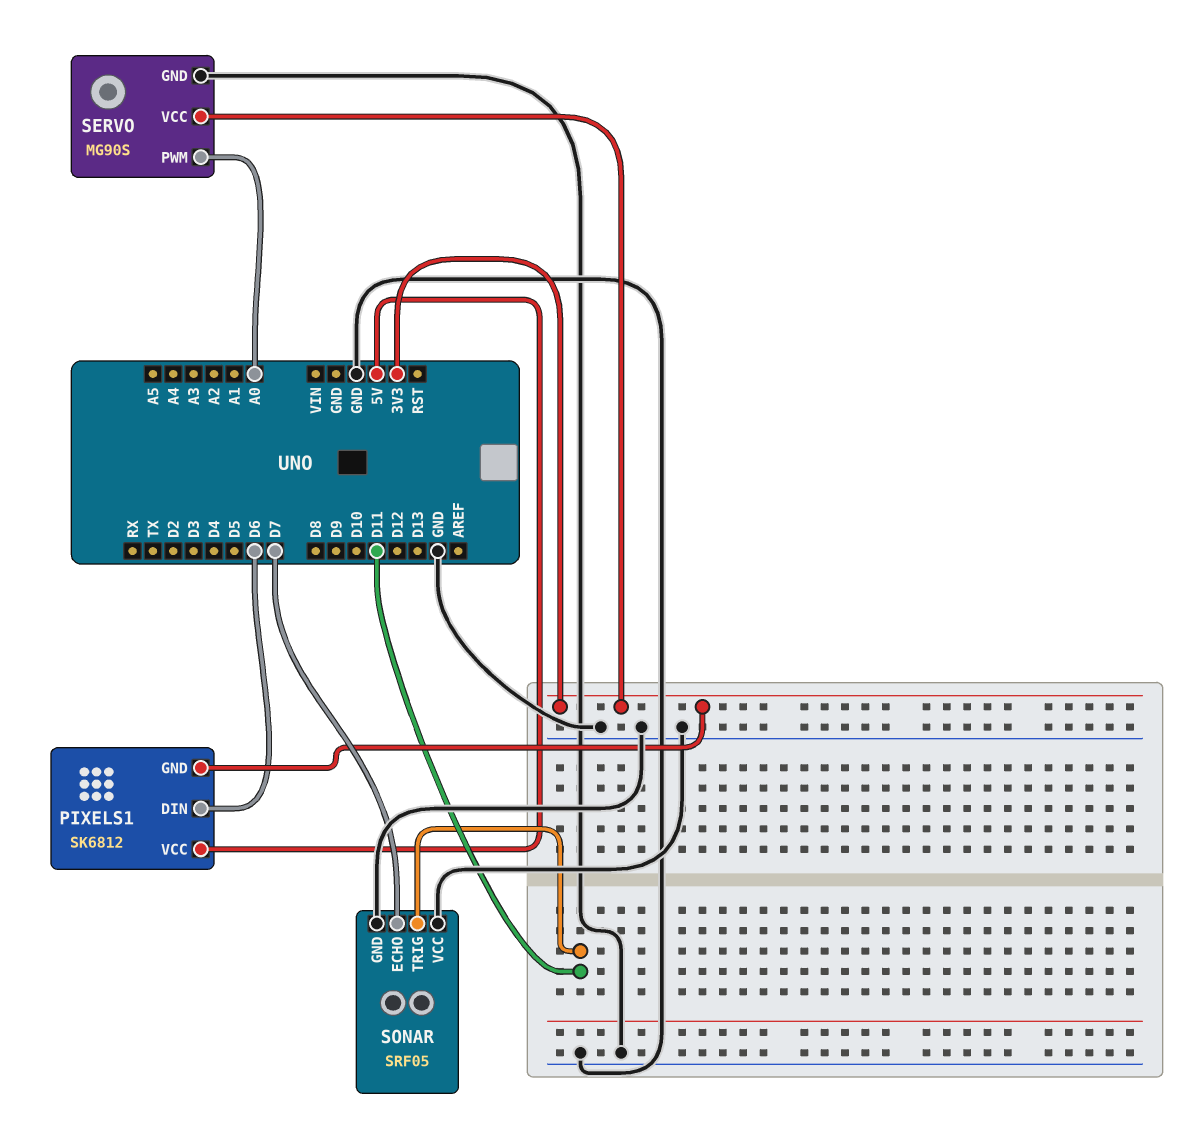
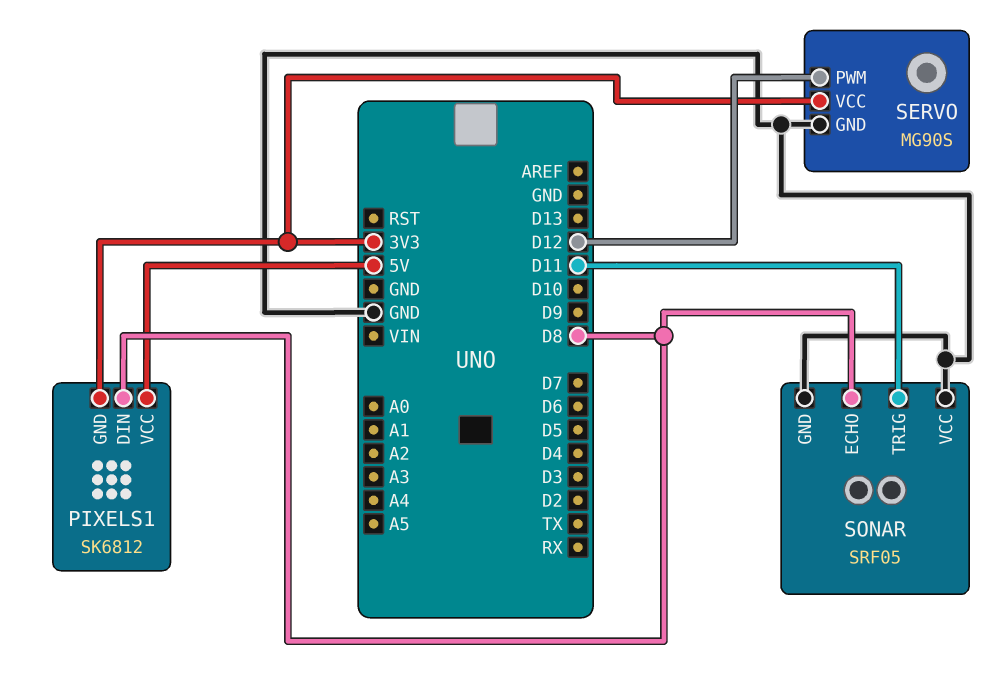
PIXELS1 pin DIN: D6 -> D8
SERVO pin PWM: A0 -> D12
SONAR pin ECHO: D7 -> D8

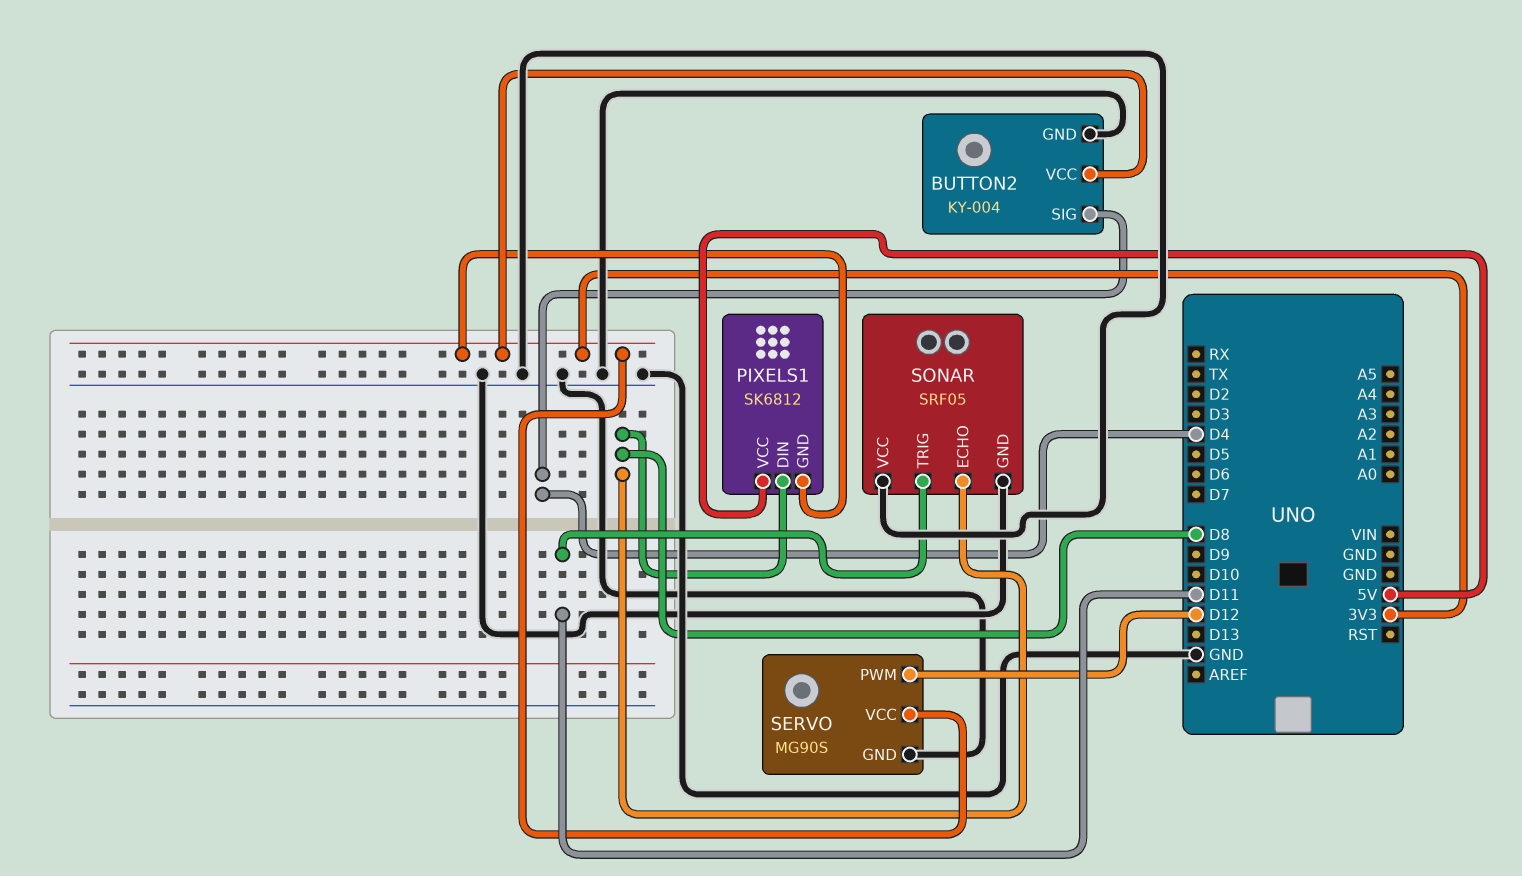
BUTTON2: none -> KY-004
BUTTON2 pin GND: none -> GND
BUTTON2 pin SIG: none -> D4
BUTTON2 pin VCC: none -> 3V3

